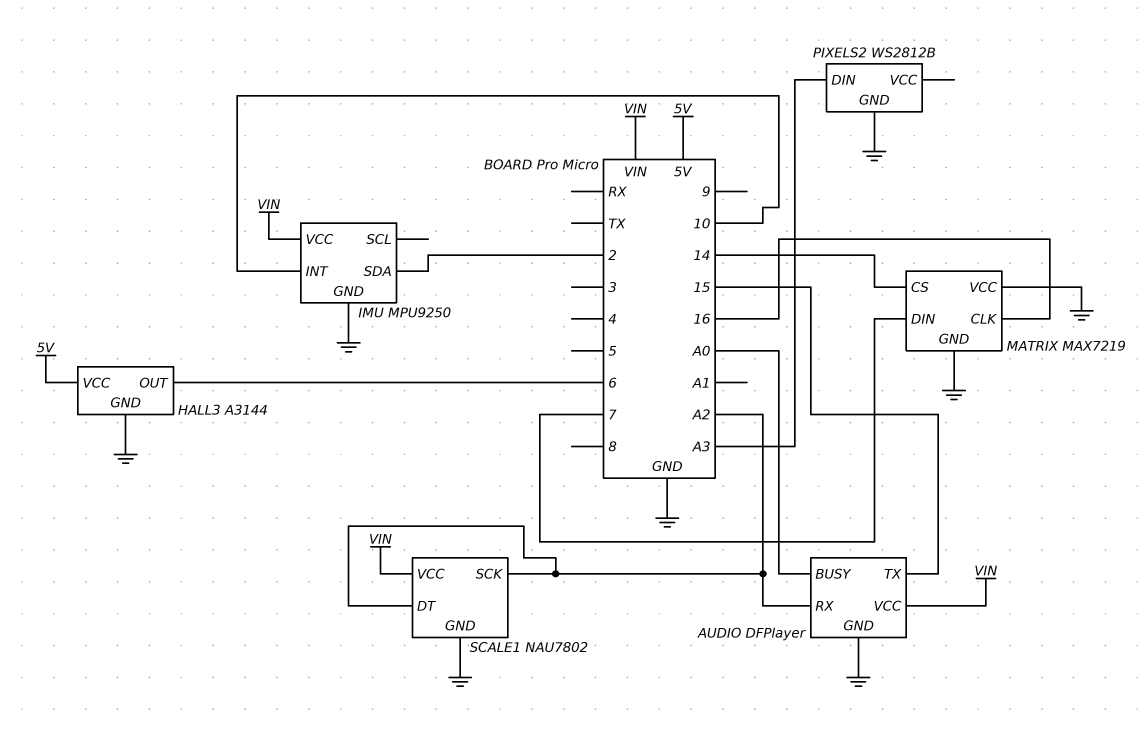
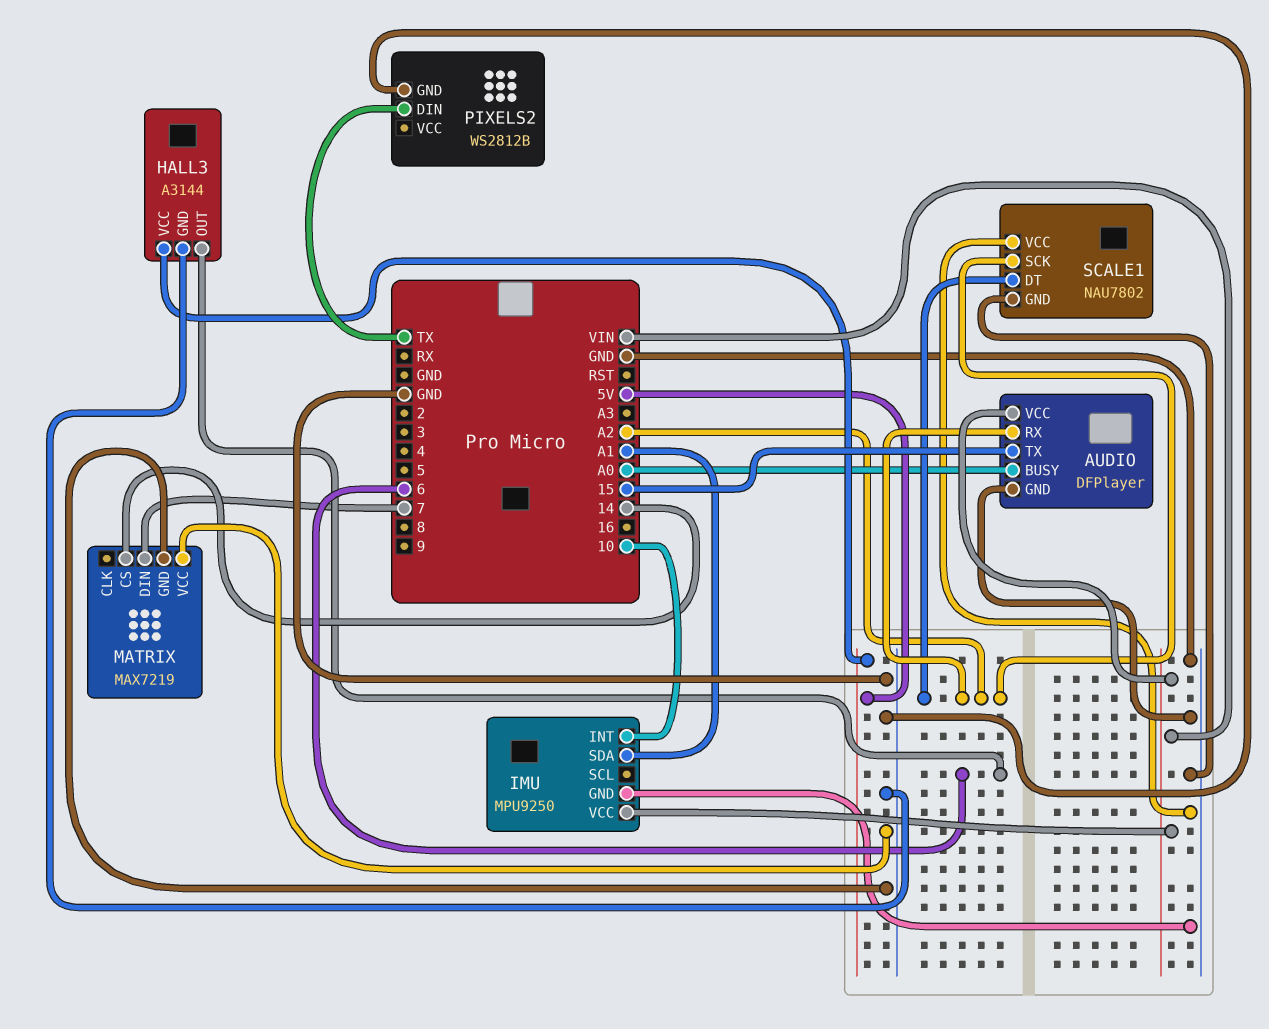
IMU pin SDA: 2 -> A1
MATRIX pin CLK: 16 -> none
PIXELS2 pin DIN: A3 -> TX
SCALE1 pin VCC: VIN -> GND

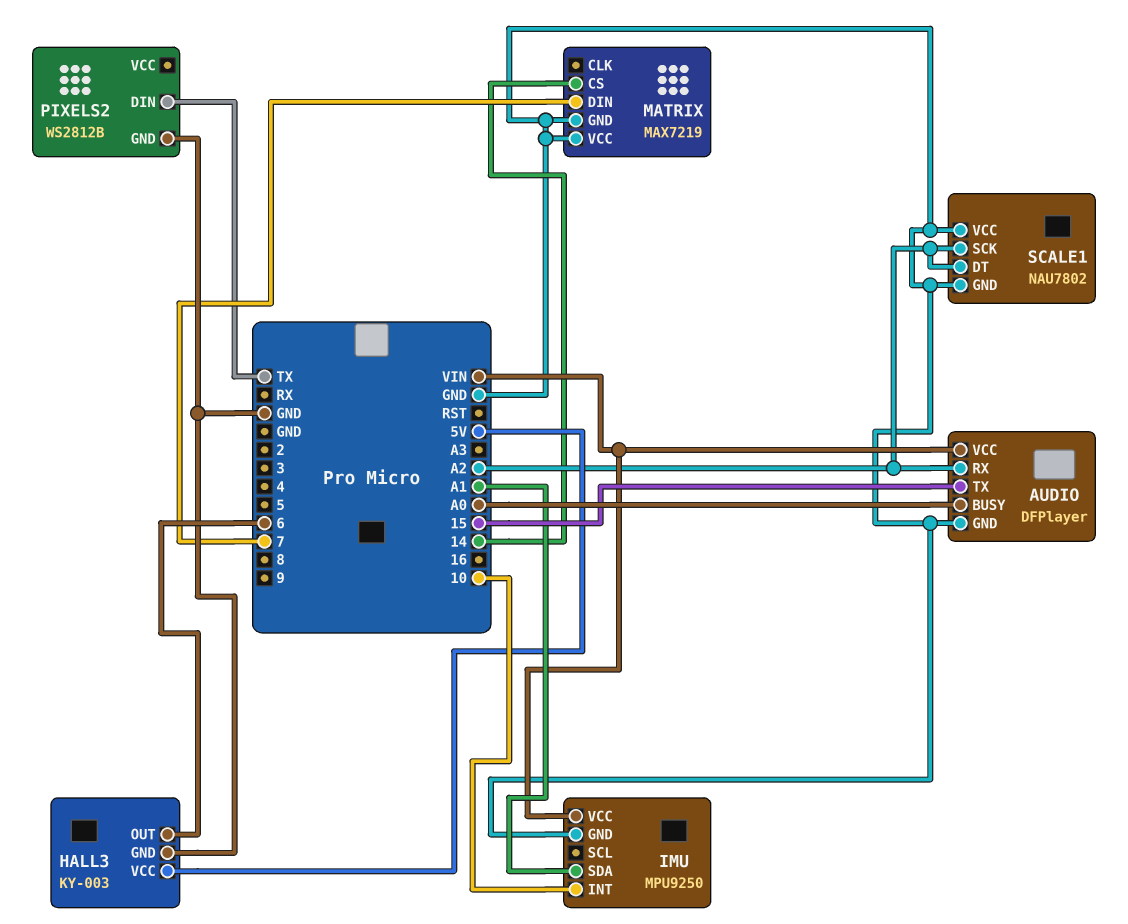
HALL3: A3144 -> KY-003

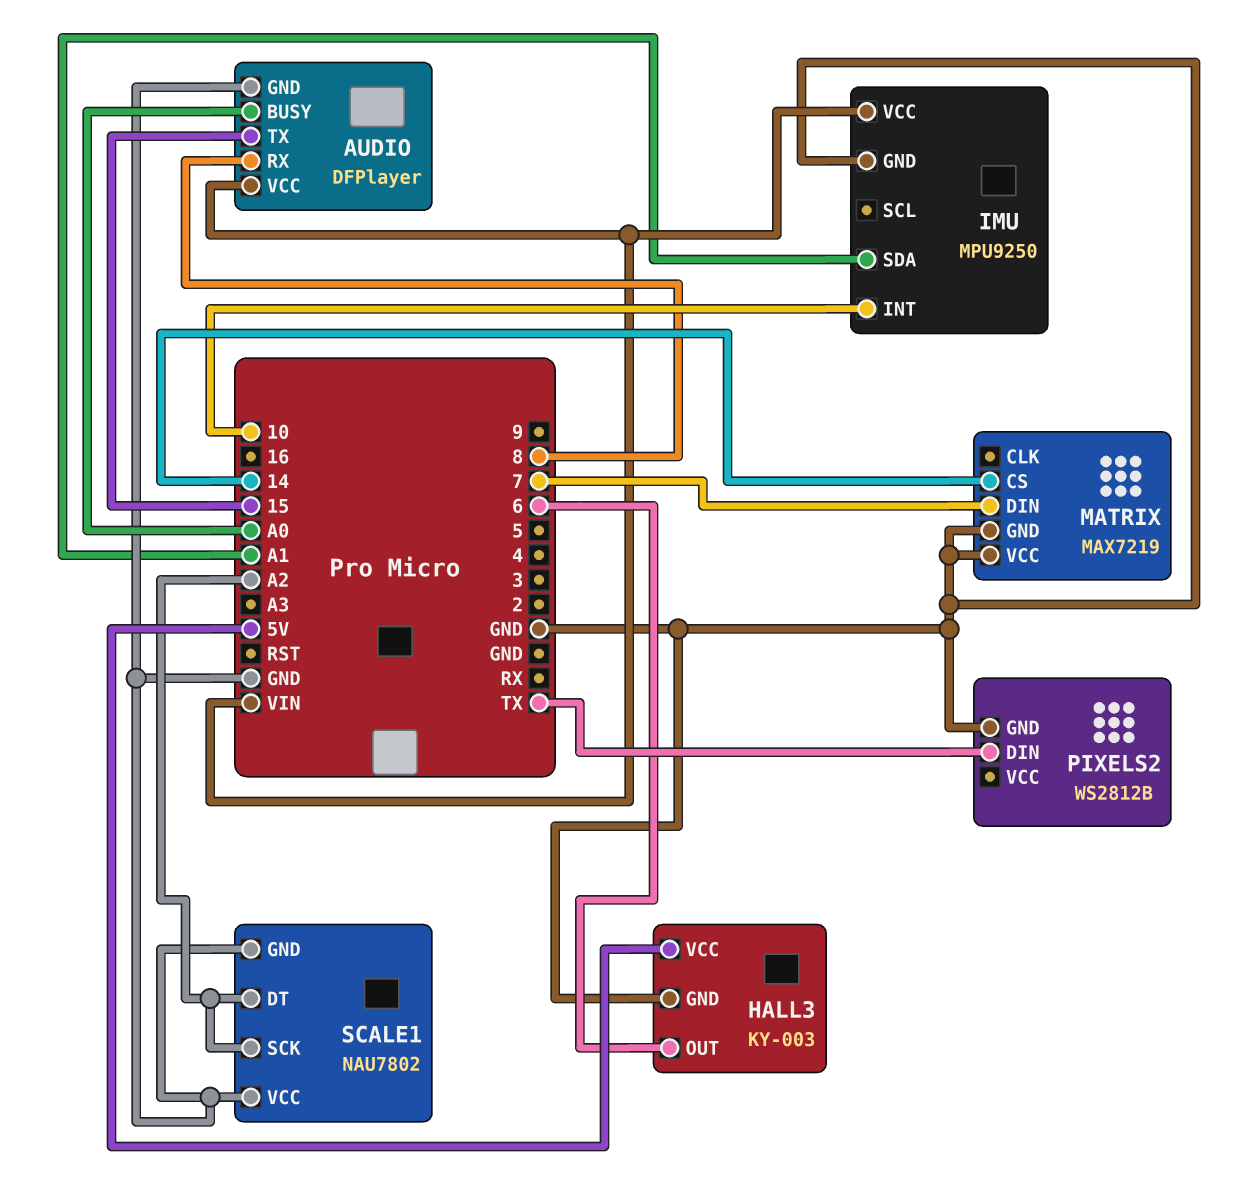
AUDIO pin RX: A2 -> 8

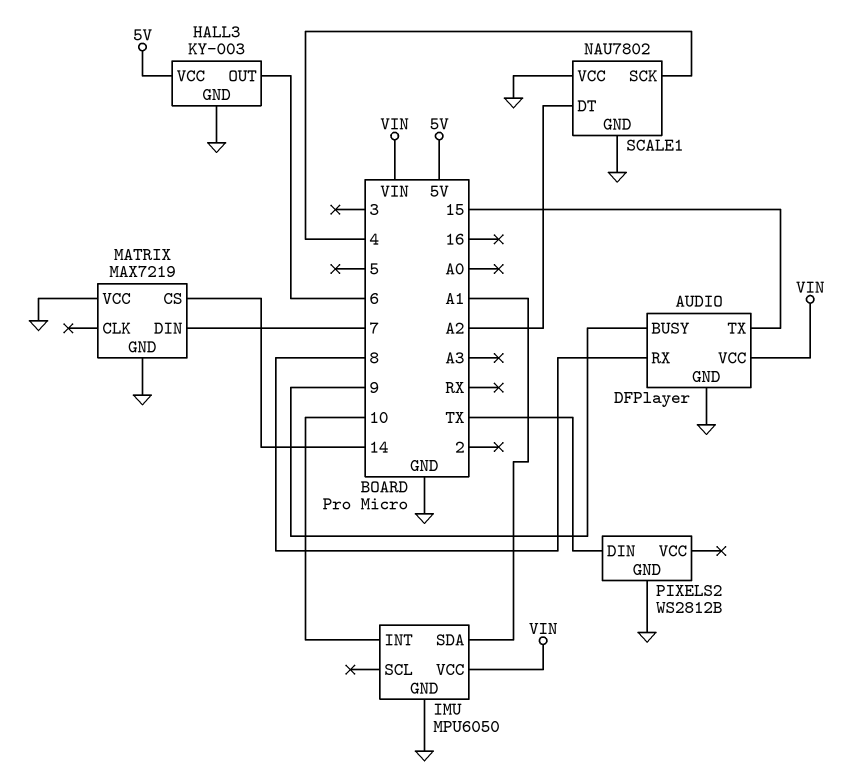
AUDIO pin BUSY: A0 -> 9
IMU: MPU9250 -> MPU6050
SCALE1 pin SCK: A2 -> 4

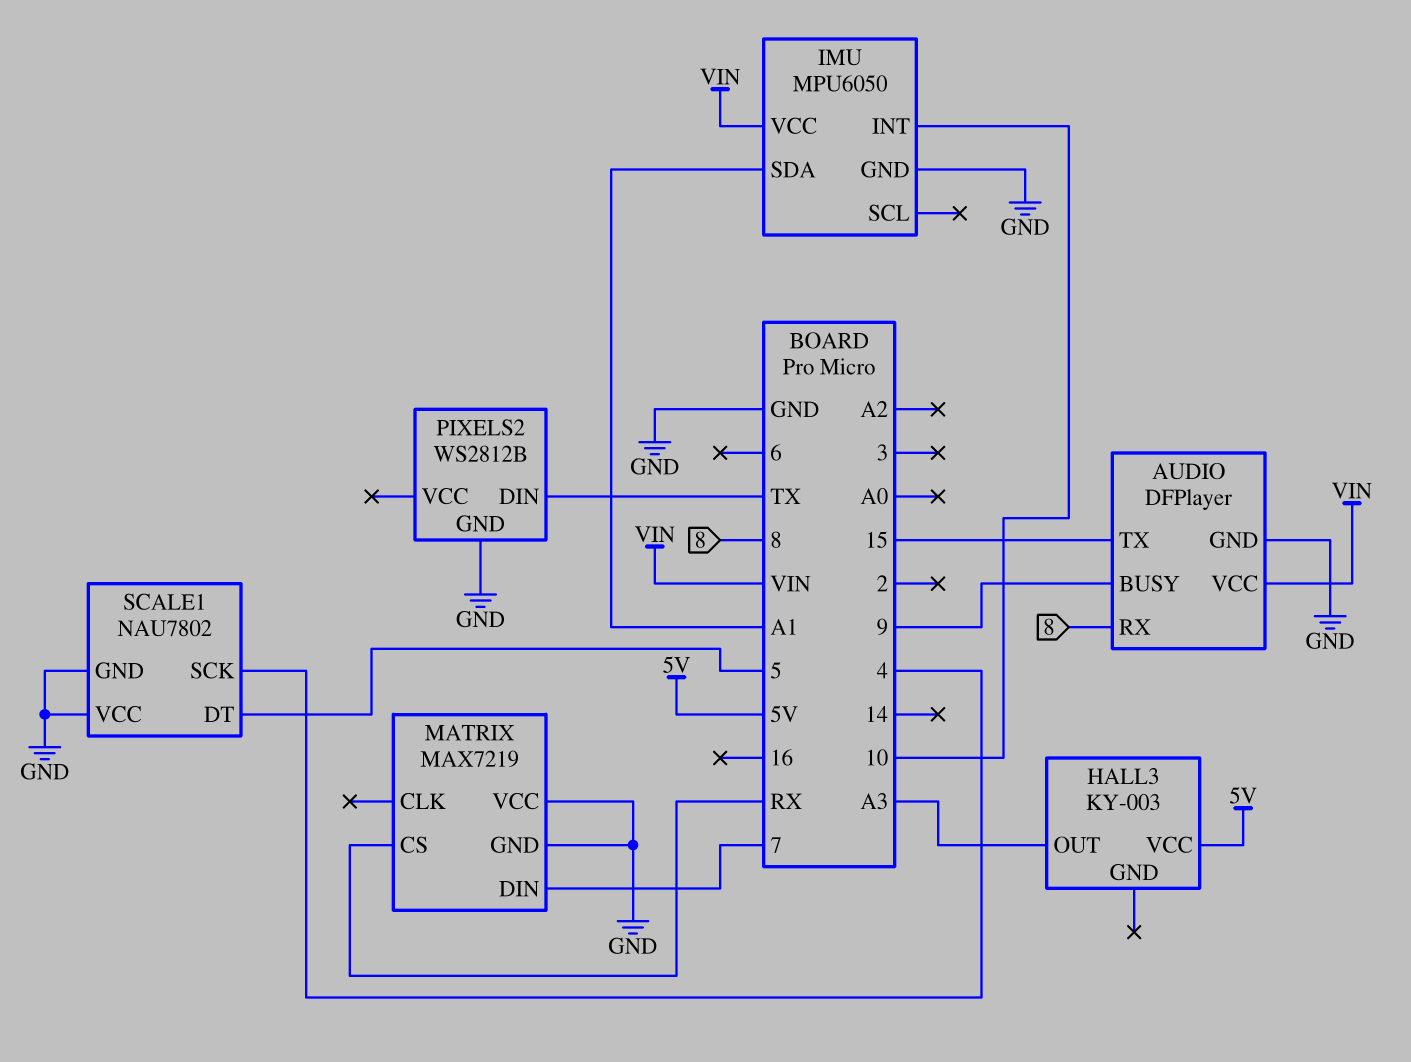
HALL3 pin GND: GND -> none
HALL3 pin OUT: 6 -> A3
MATRIX pin CS: 14 -> RX
SCALE1 pin DT: A2 -> 5

